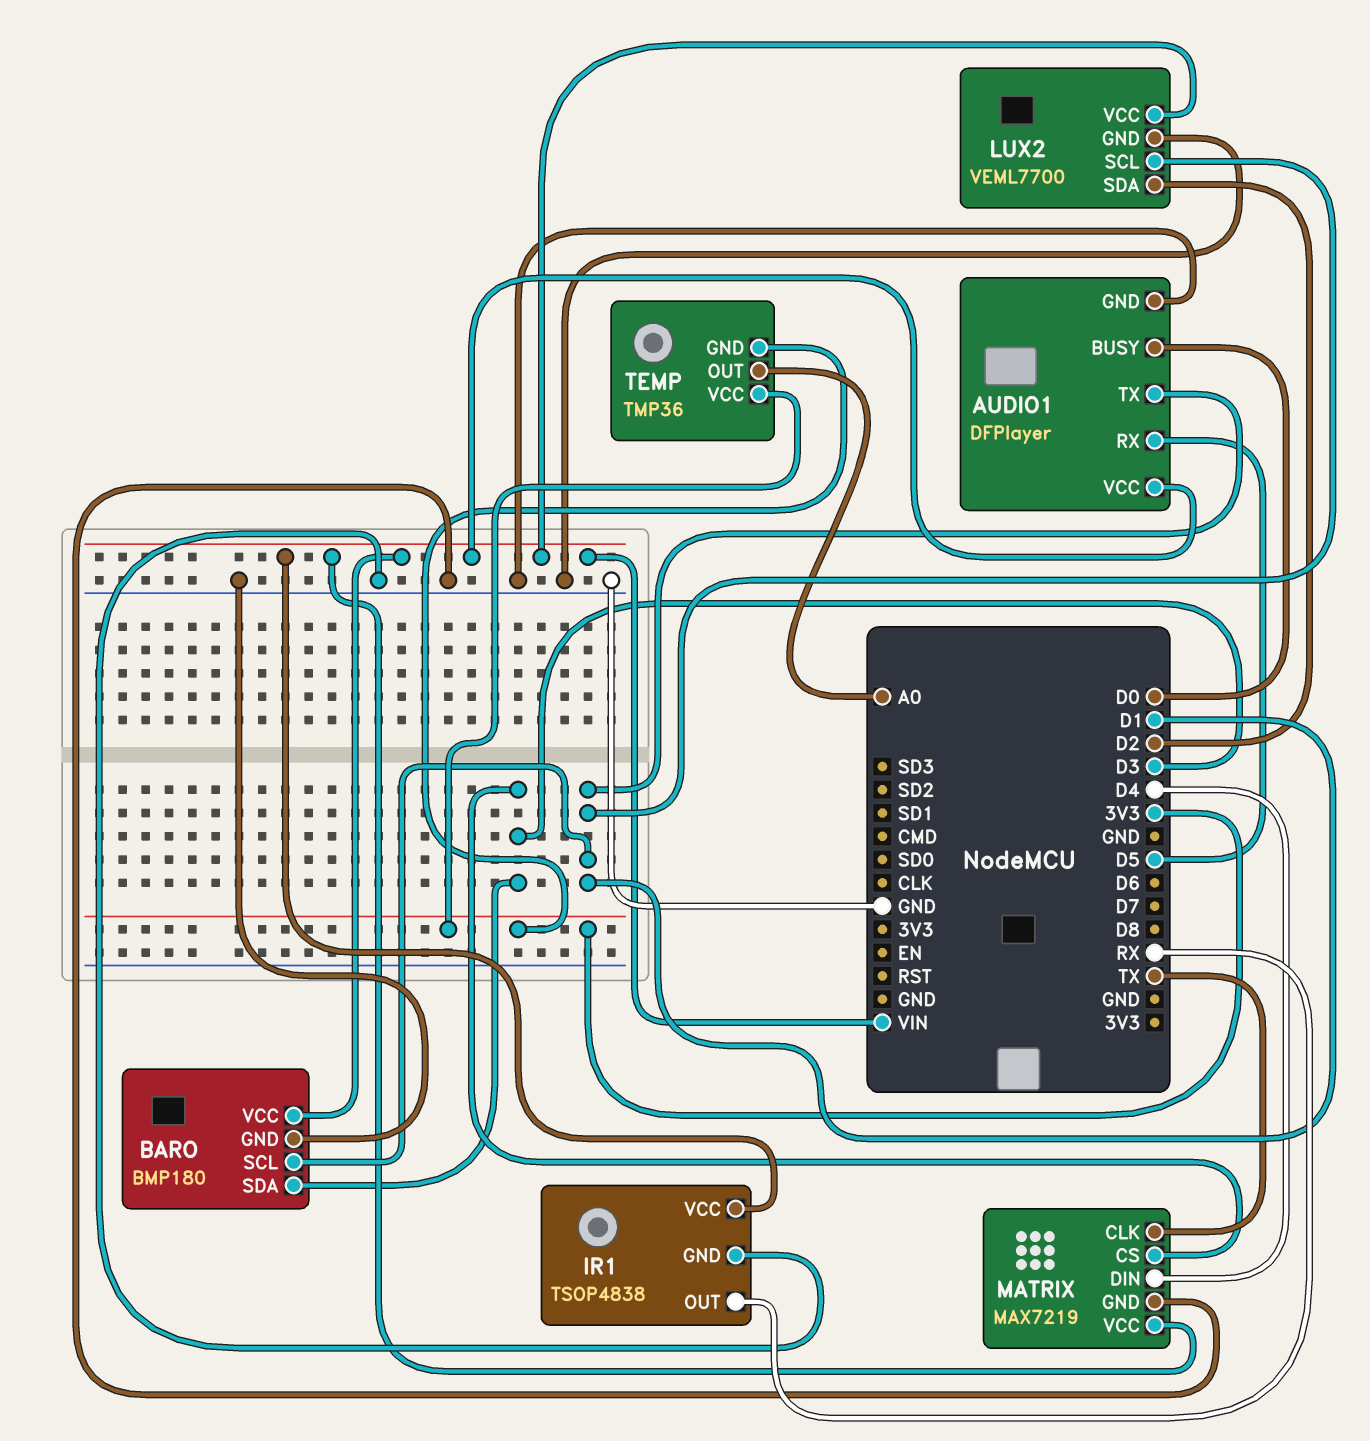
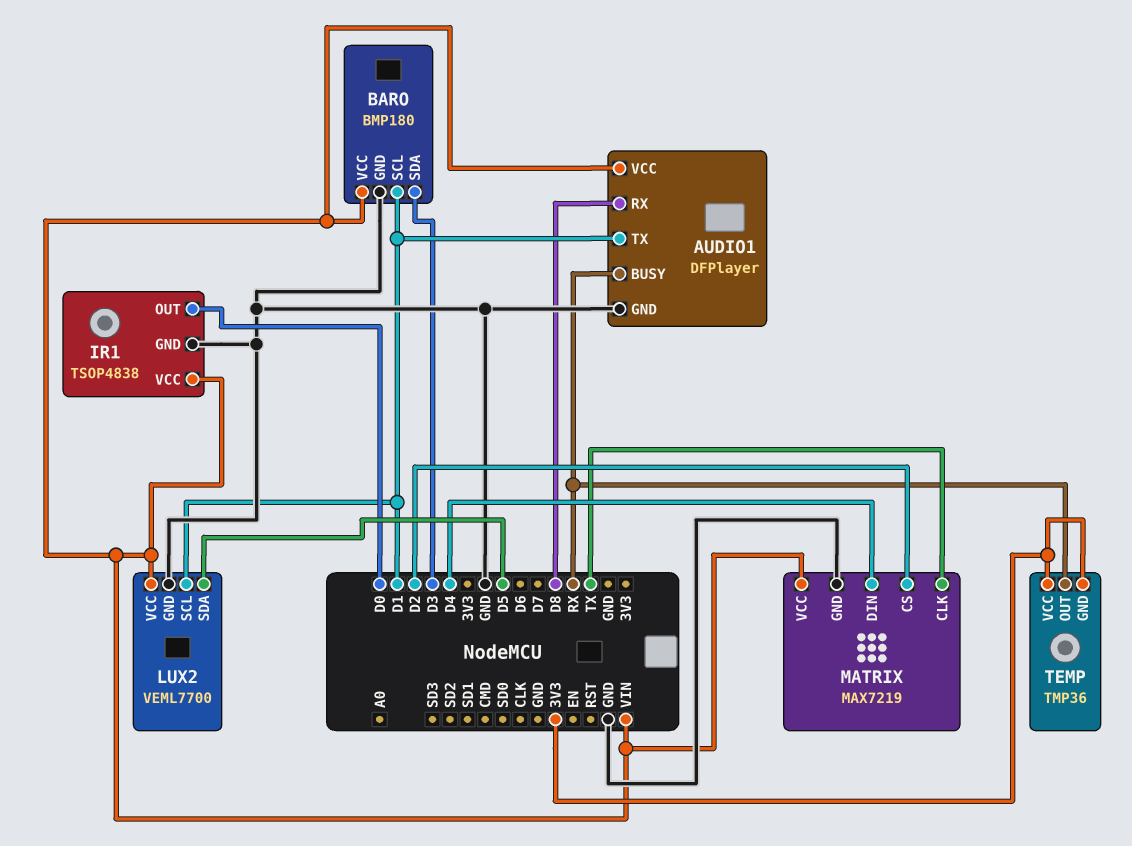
AUDIO1 pin BUSY: D0 -> RX
AUDIO1 pin RX: D5 -> D8
IR1 pin OUT: RX -> D0
LUX2 pin SDA: D2 -> D5
MATRIX pin CS: D3 -> D2
TEMP pin OUT: A0 -> RX

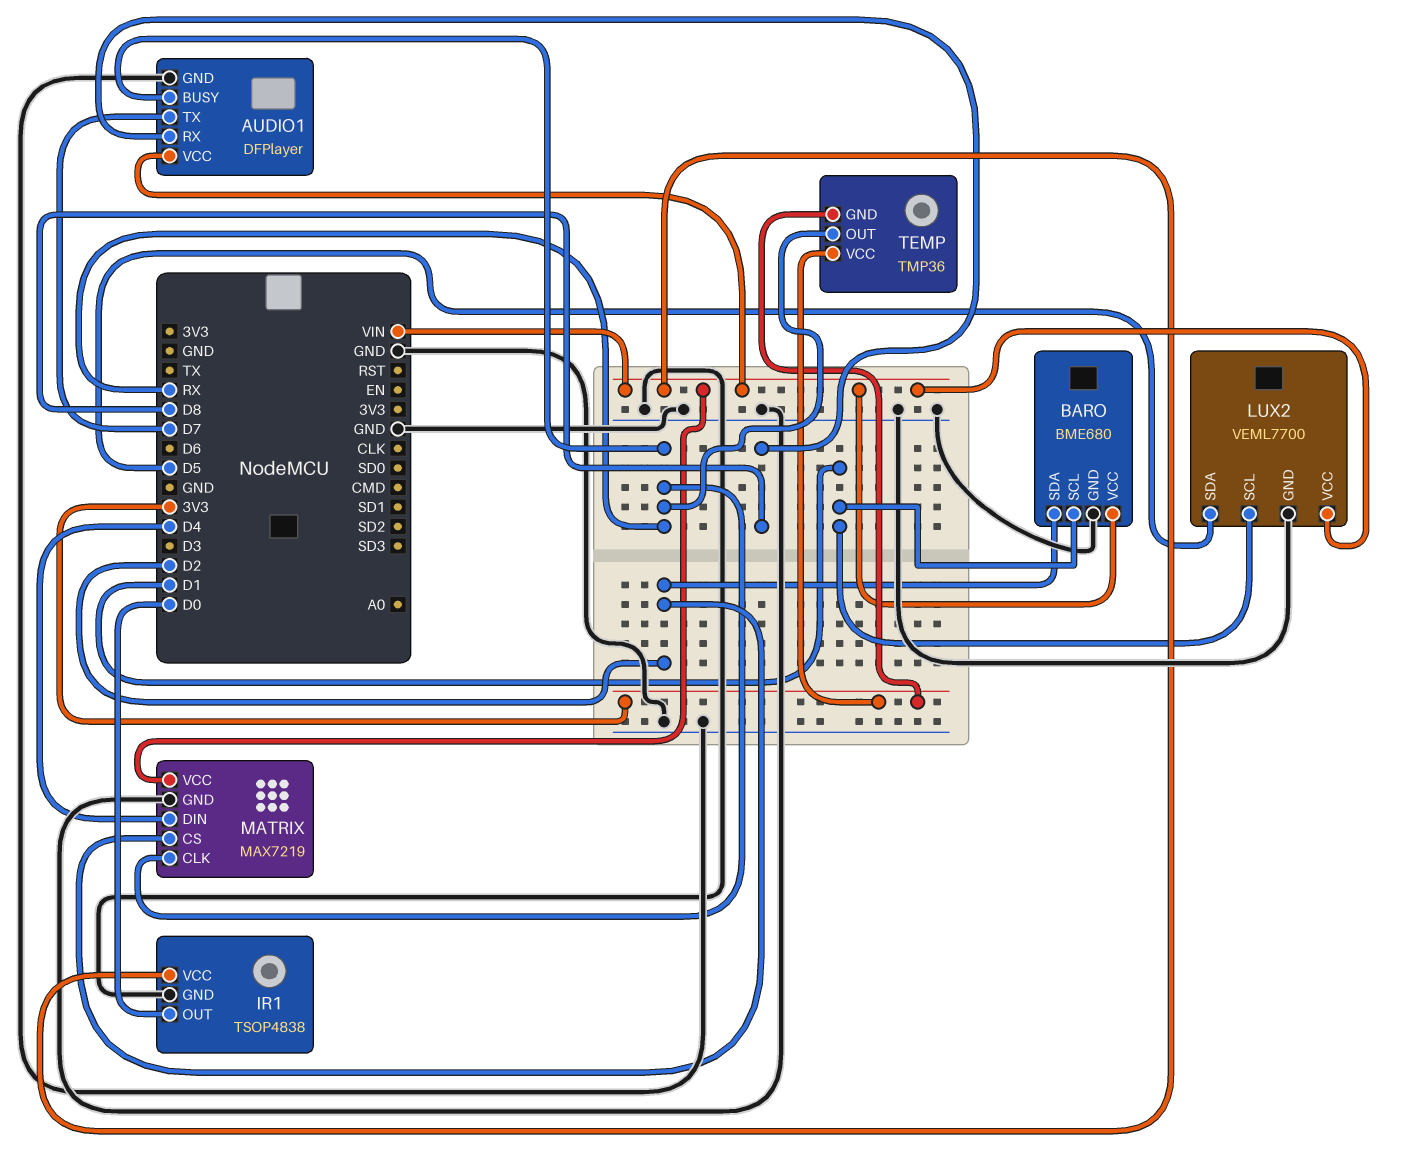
AUDIO1 pin TX: D1 -> D7
BARO: BMP180 -> BME680
BARO pin SDA: D3 -> D2
MATRIX pin CLK: TX -> RX

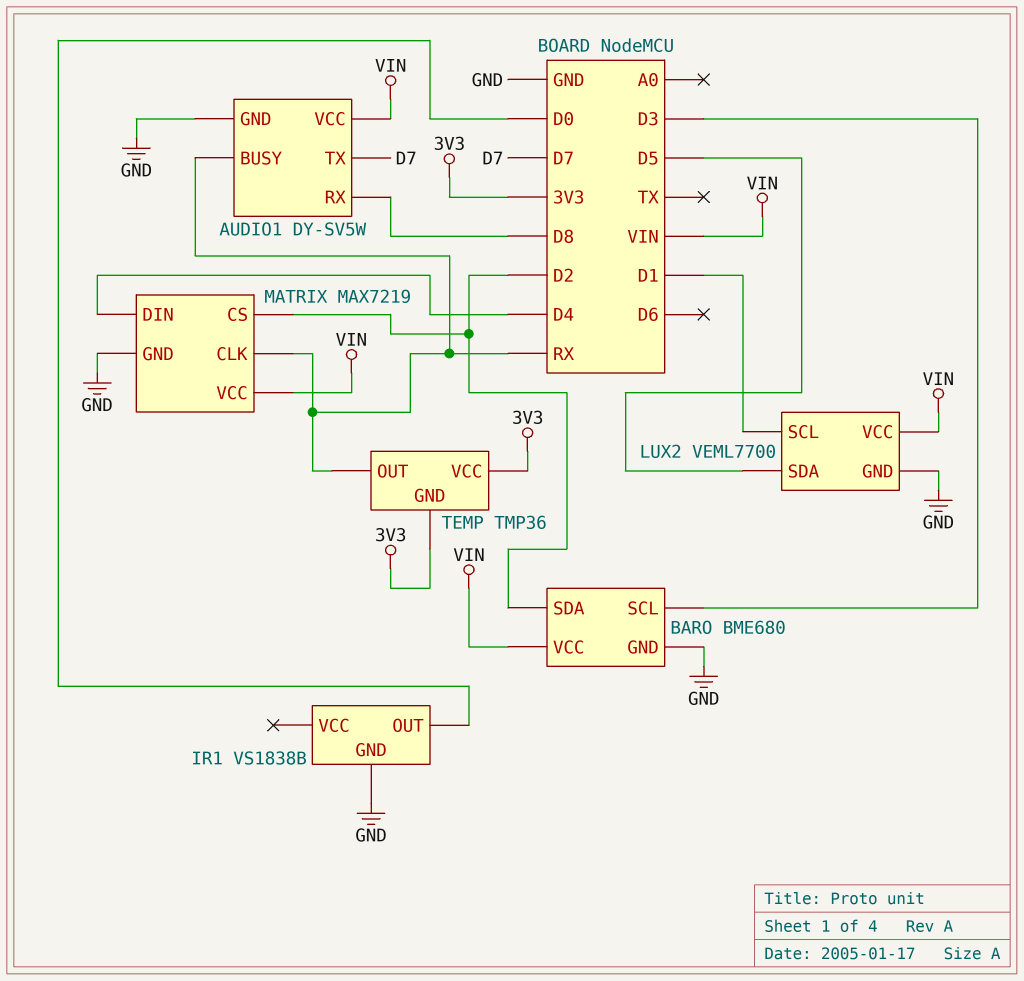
AUDIO1: DFPlayer -> DY-SV5W
BARO pin SCL: D1 -> D3
IR1: TSOP4838 -> VS1838B
IR1 pin VCC: VIN -> none

